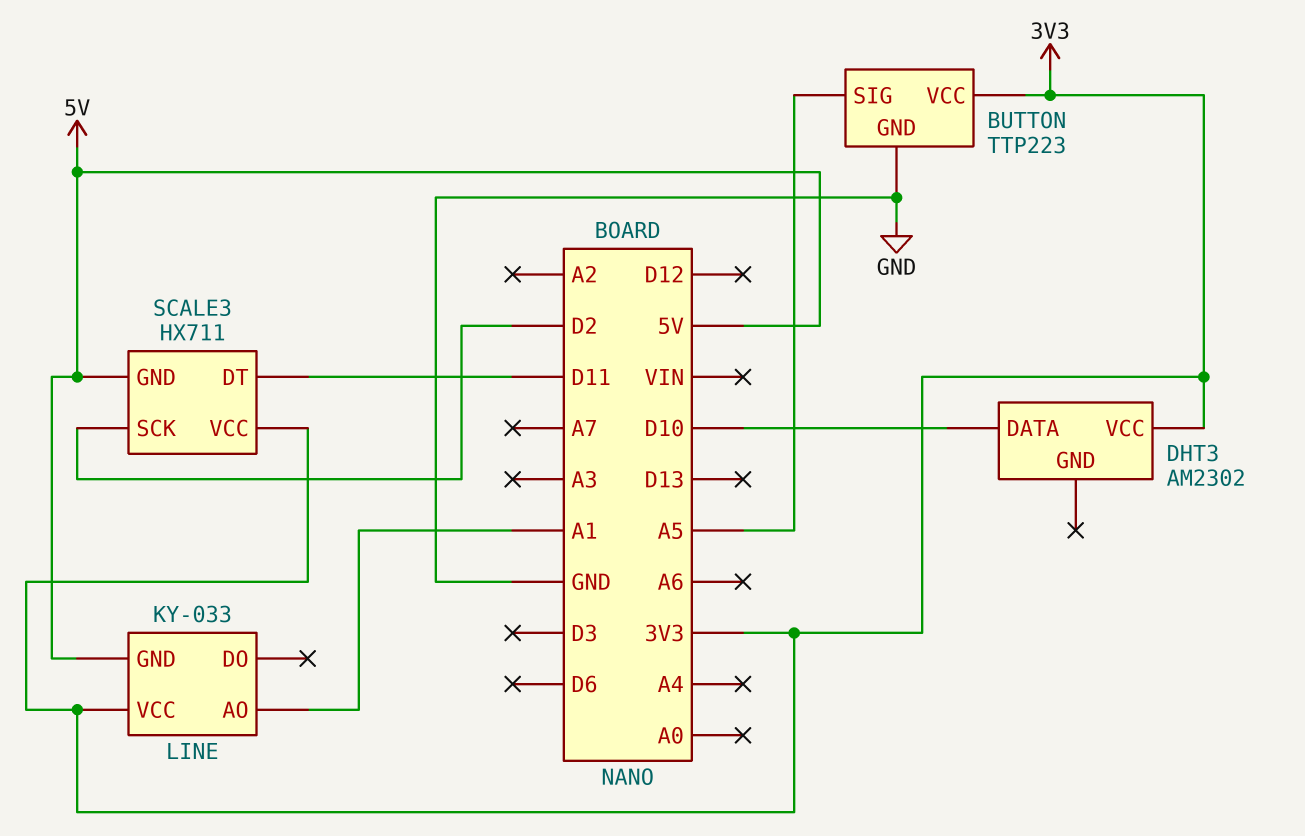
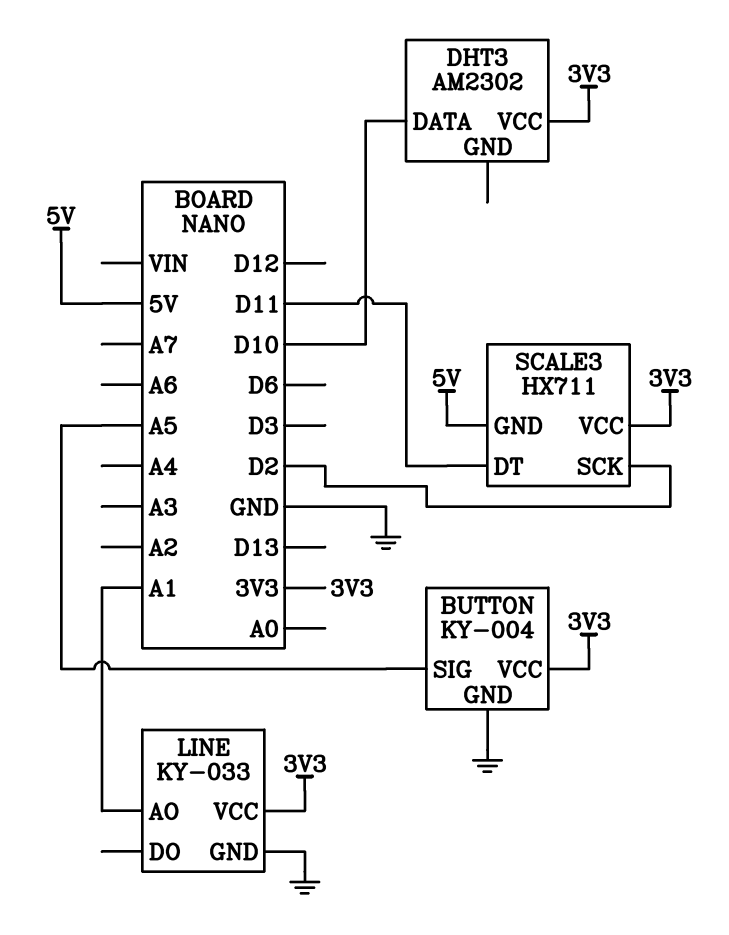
BUTTON: TTP223 -> KY-004
LINE pin GND: 5V -> GND

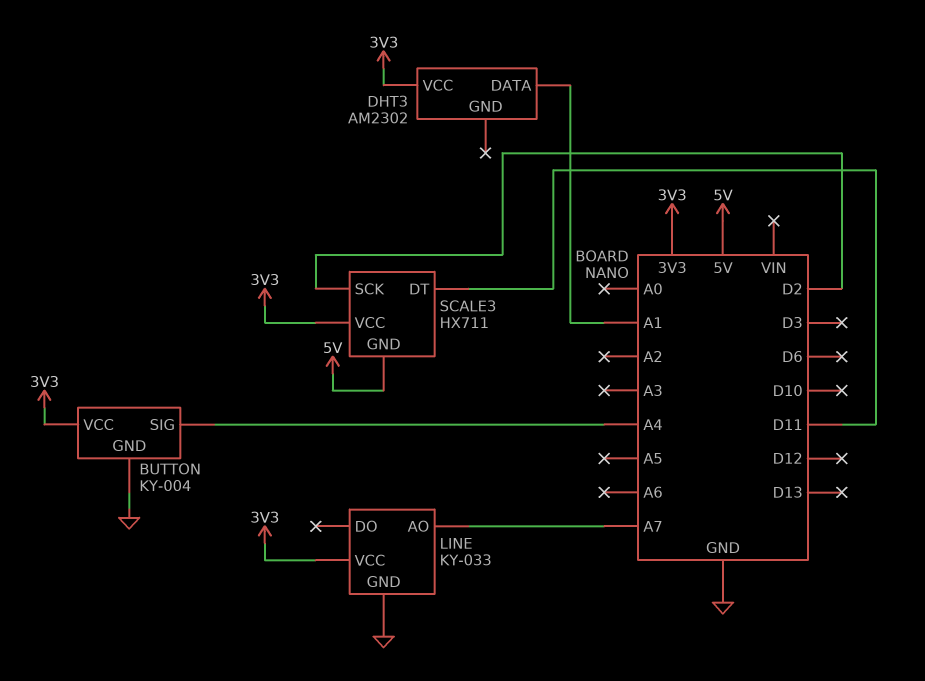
BUTTON pin SIG: A5 -> A4
DHT3 pin DATA: D10 -> A1
LINE pin AO: A1 -> A7

